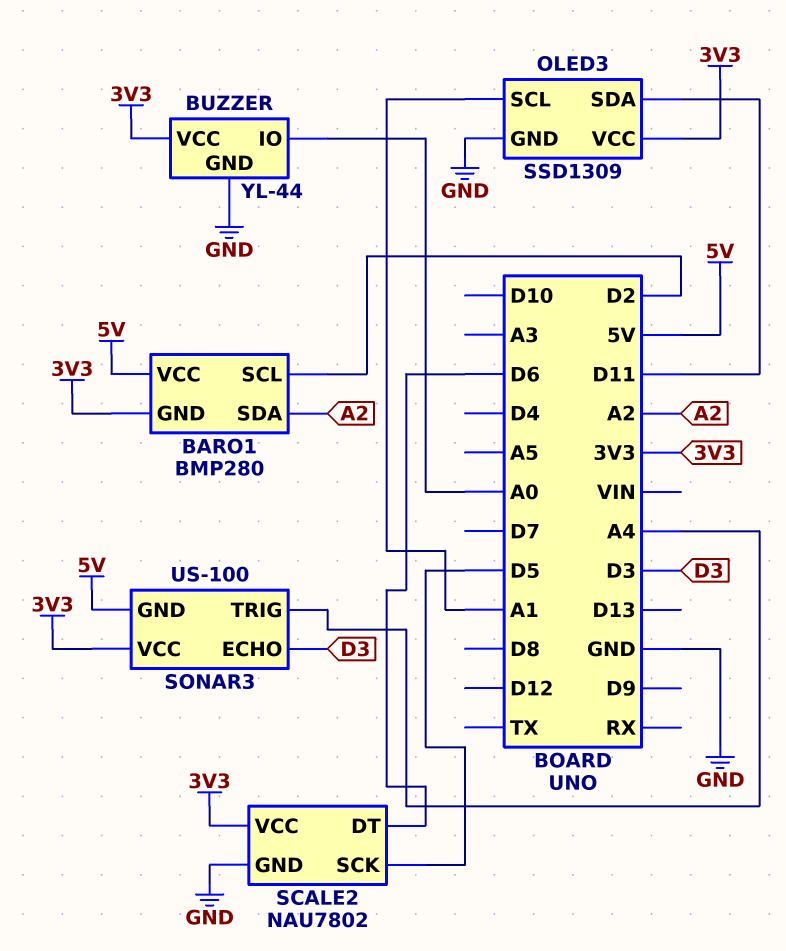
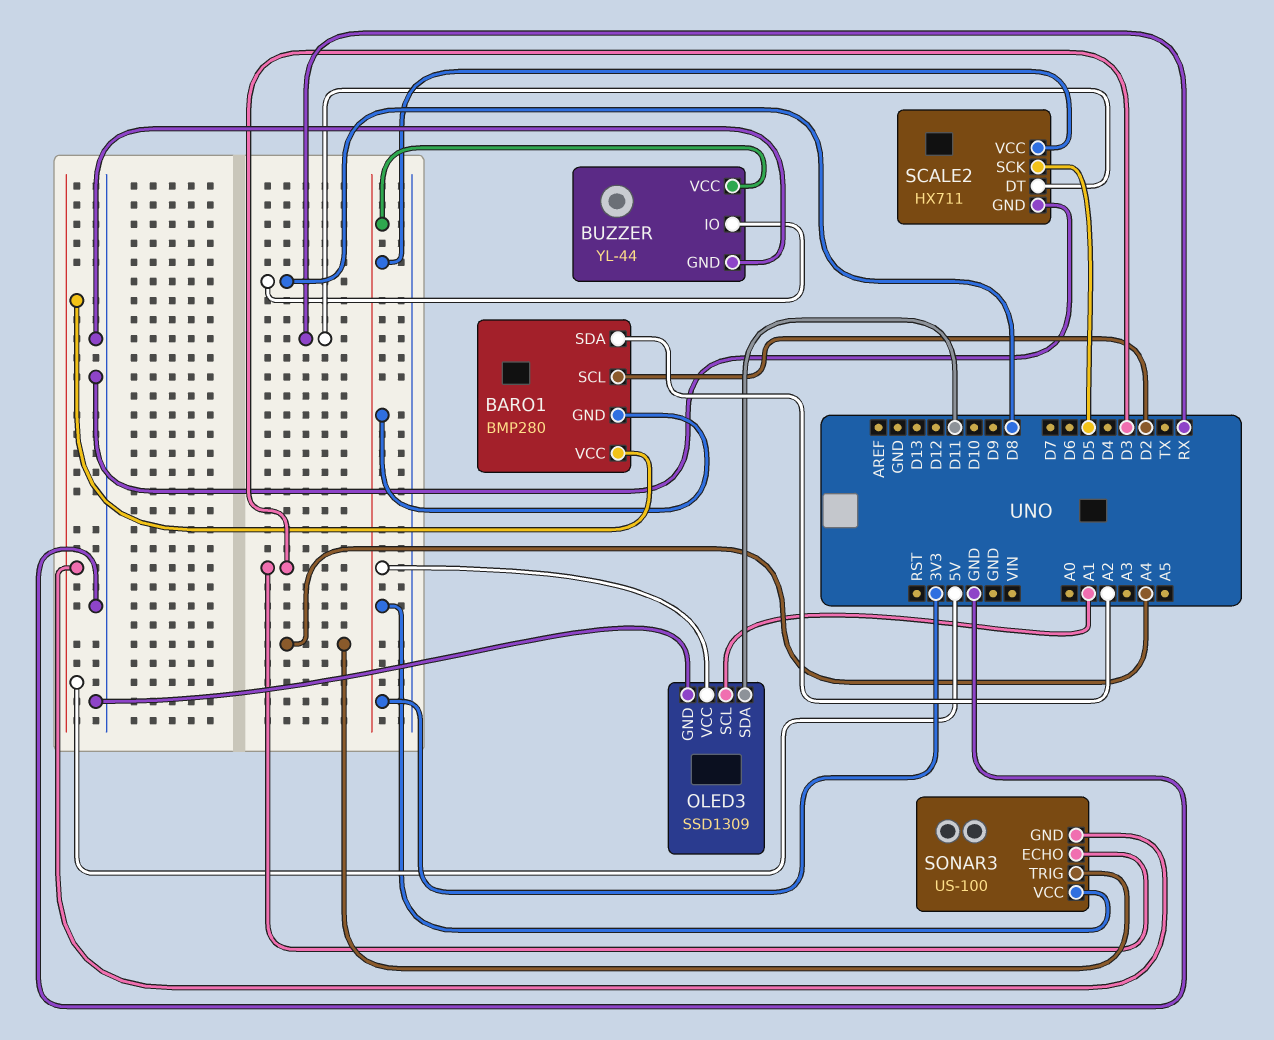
BUZZER pin IO: A0 -> D8
SCALE2: NAU7802 -> HX711
SCALE2 pin DT: D6 -> RX

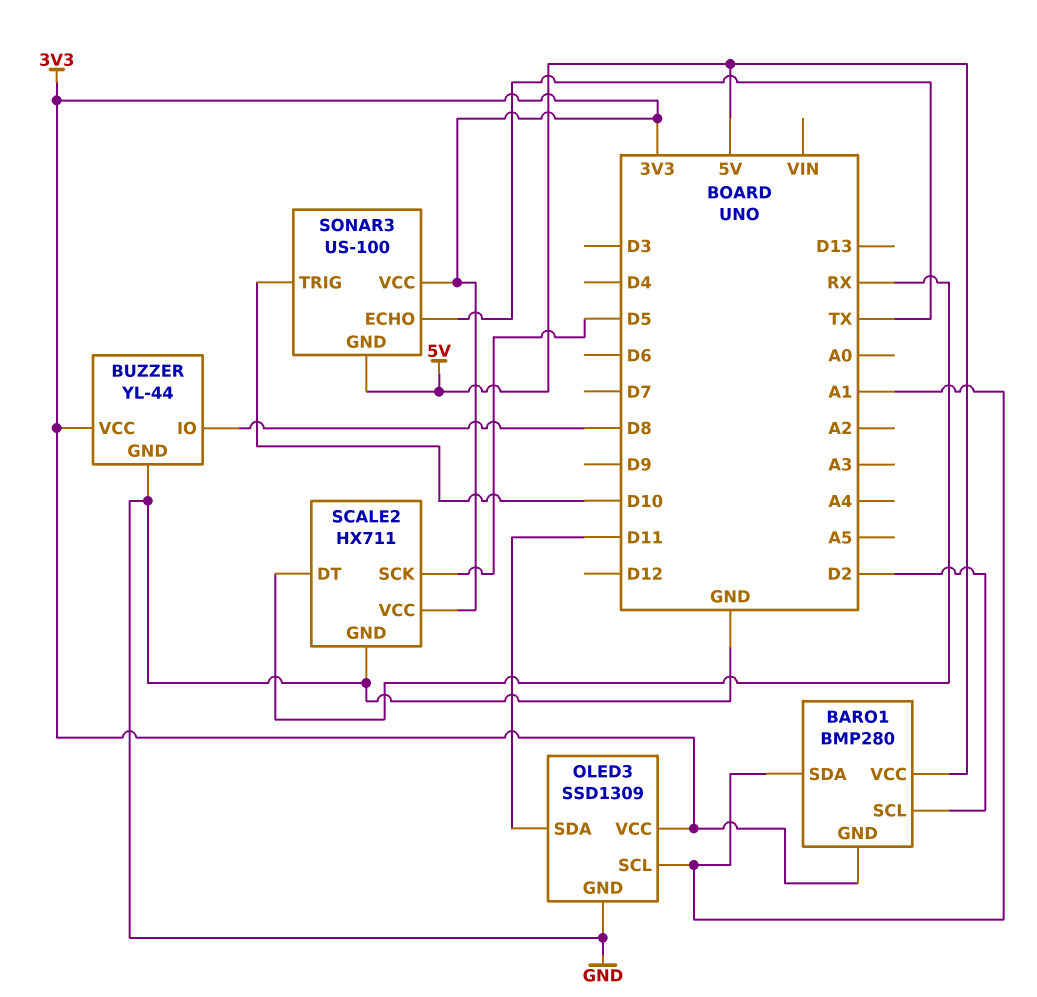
BARO1 pin SDA: A2 -> A1
SONAR3 pin ECHO: D3 -> TX
SONAR3 pin TRIG: A4 -> D10

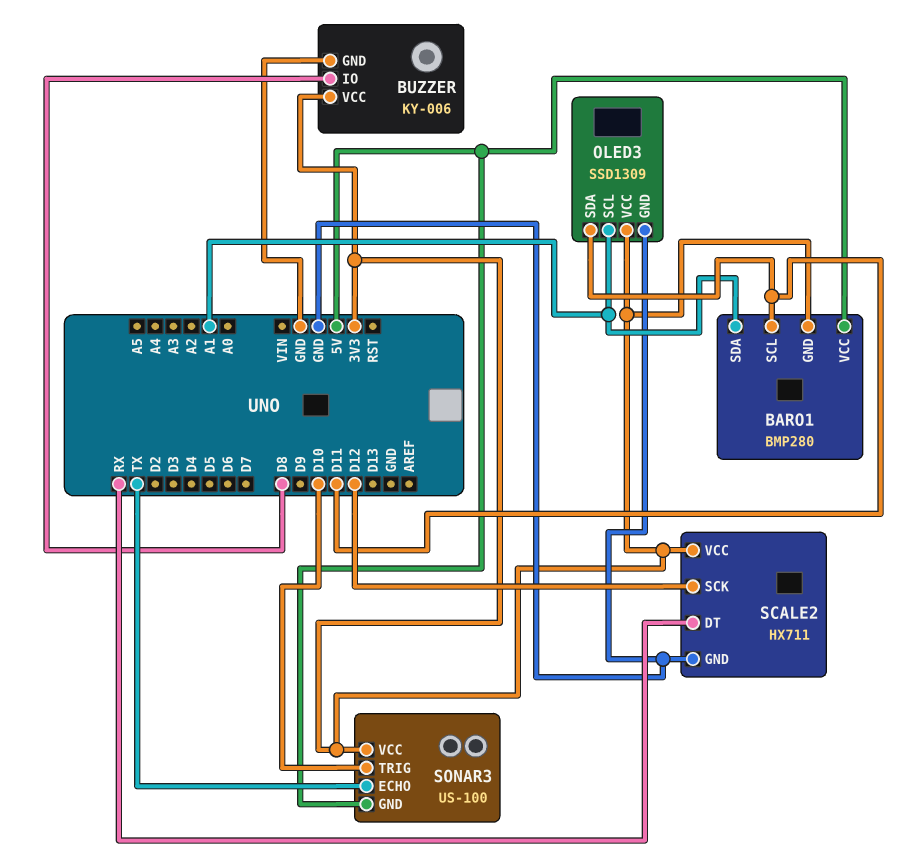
BARO1 pin SCL: D2 -> D11
BUZZER: YL-44 -> KY-006
SCALE2 pin SCK: D5 -> D12

